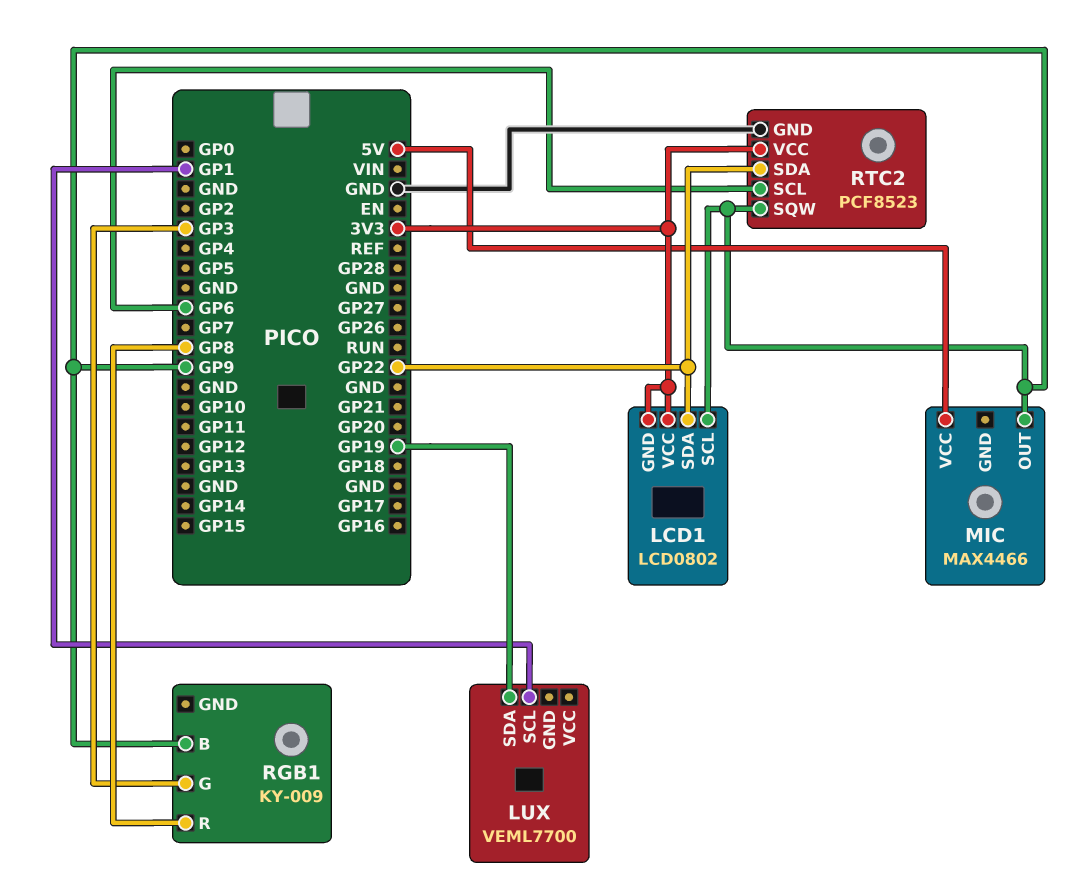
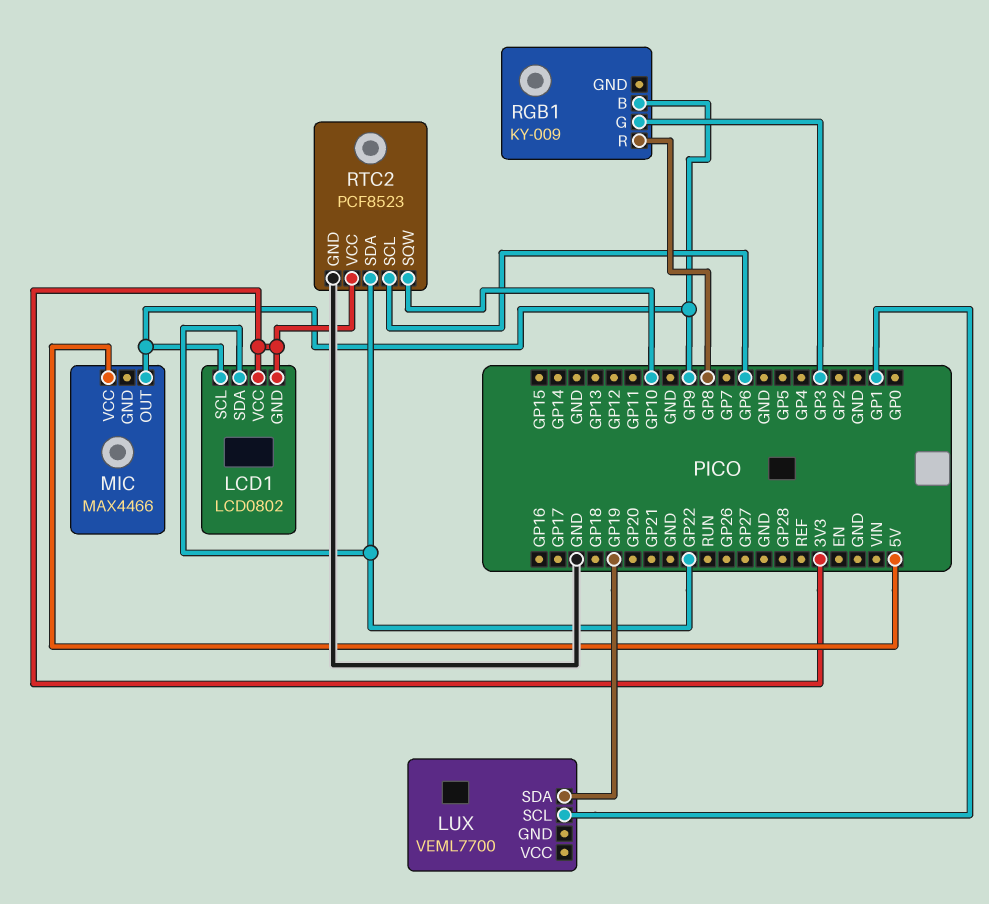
RTC2 pin SQW: GP9 -> GP10

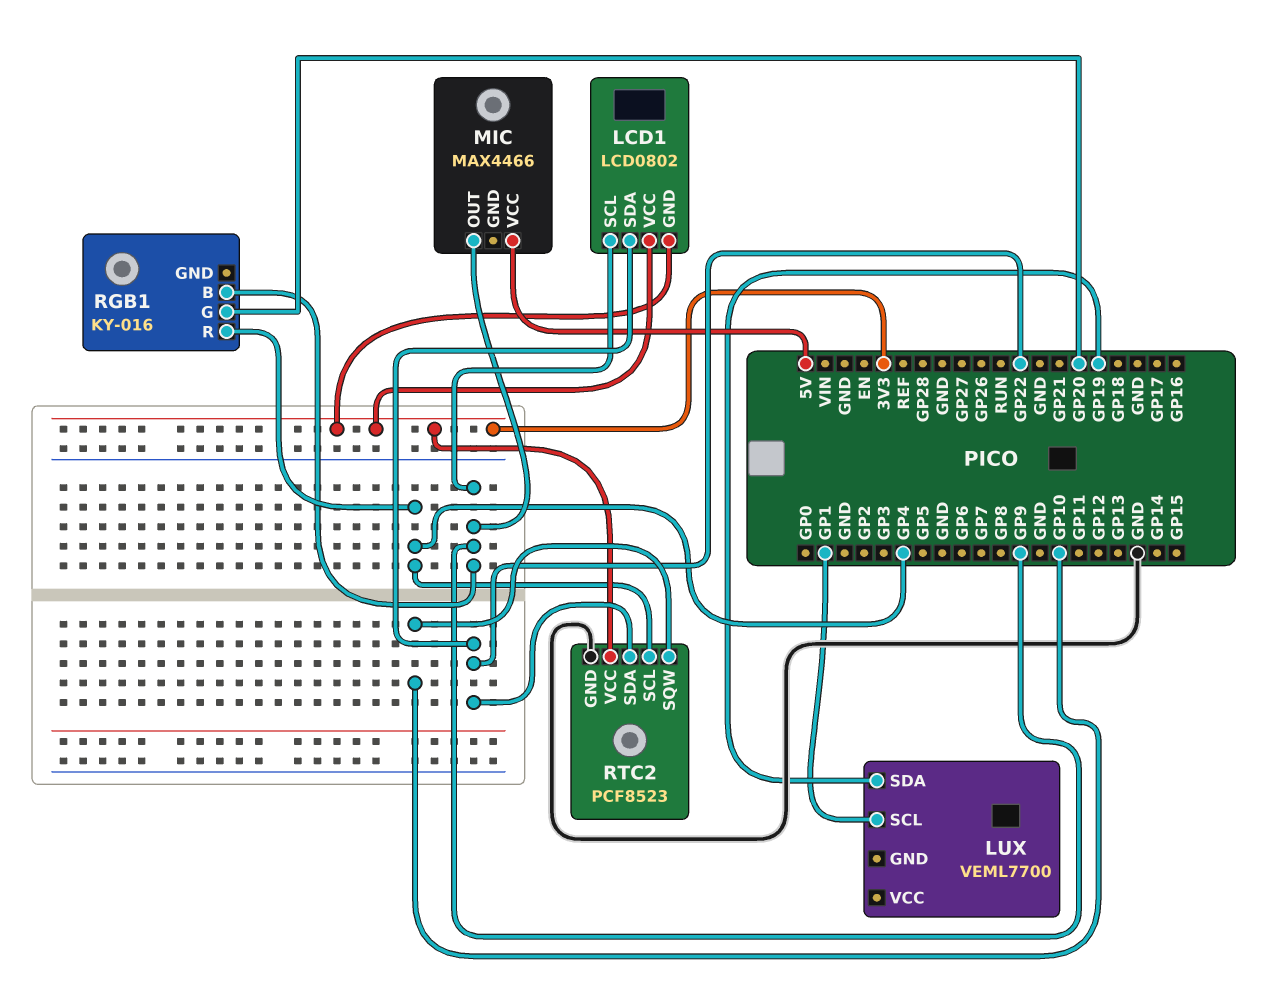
RGB1: KY-009 -> KY-016
RGB1 pin G: GP3 -> GP20
RGB1 pin R: GP8 -> GP4
RTC2 pin SCL: GP6 -> GP4

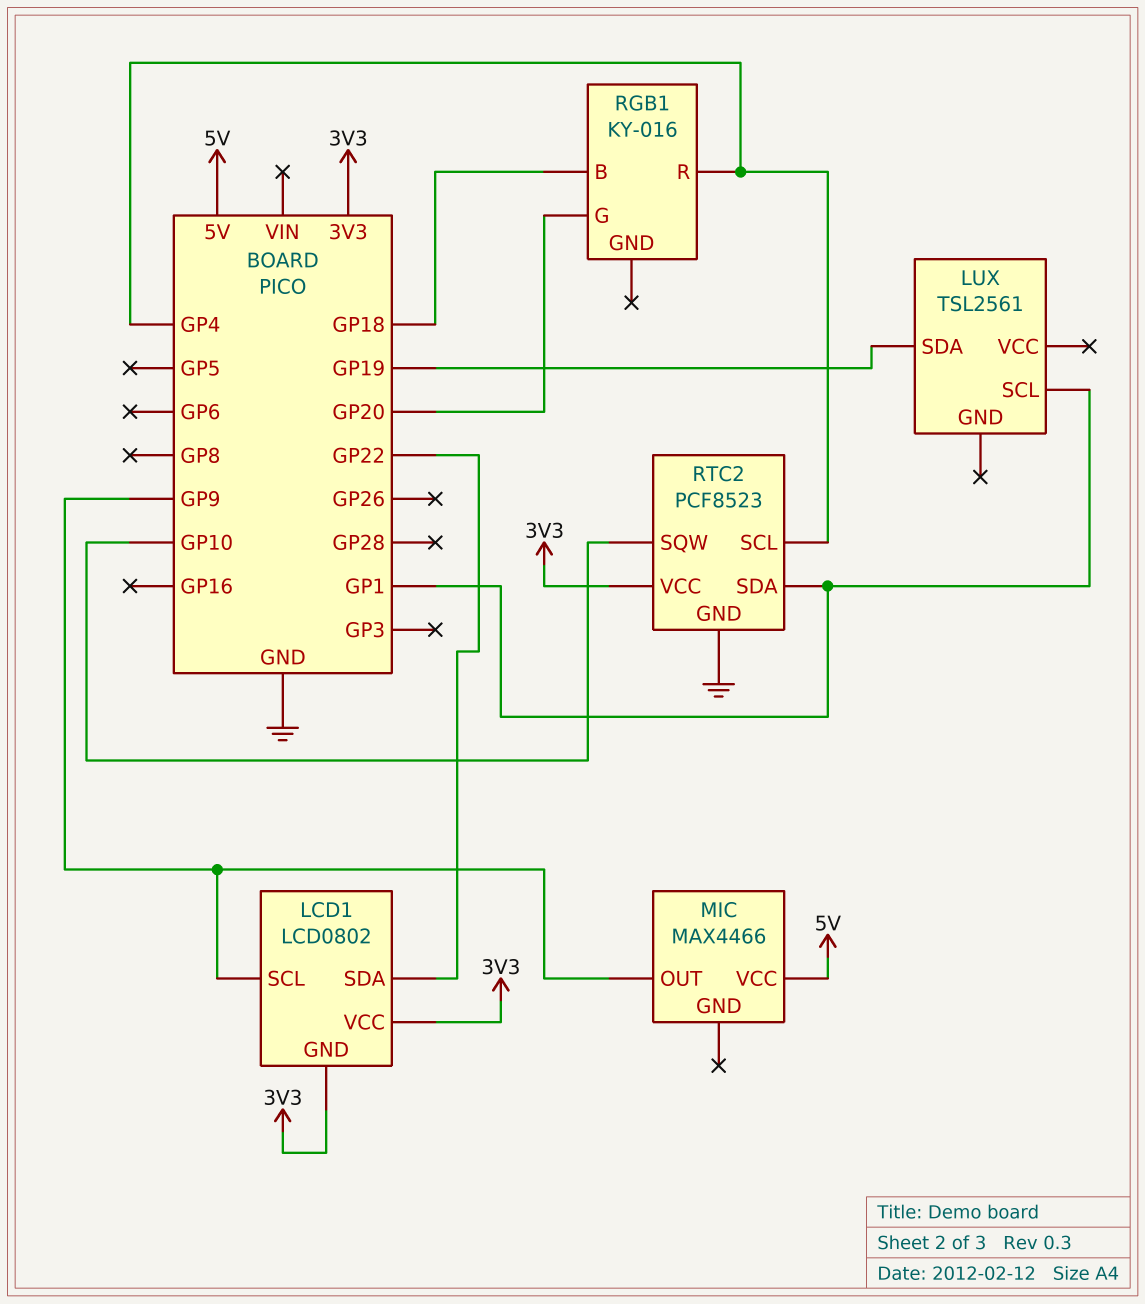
LUX: VEML7700 -> TSL2561
RGB1 pin B: GP9 -> GP18
RTC2 pin SDA: GP22 -> GP1

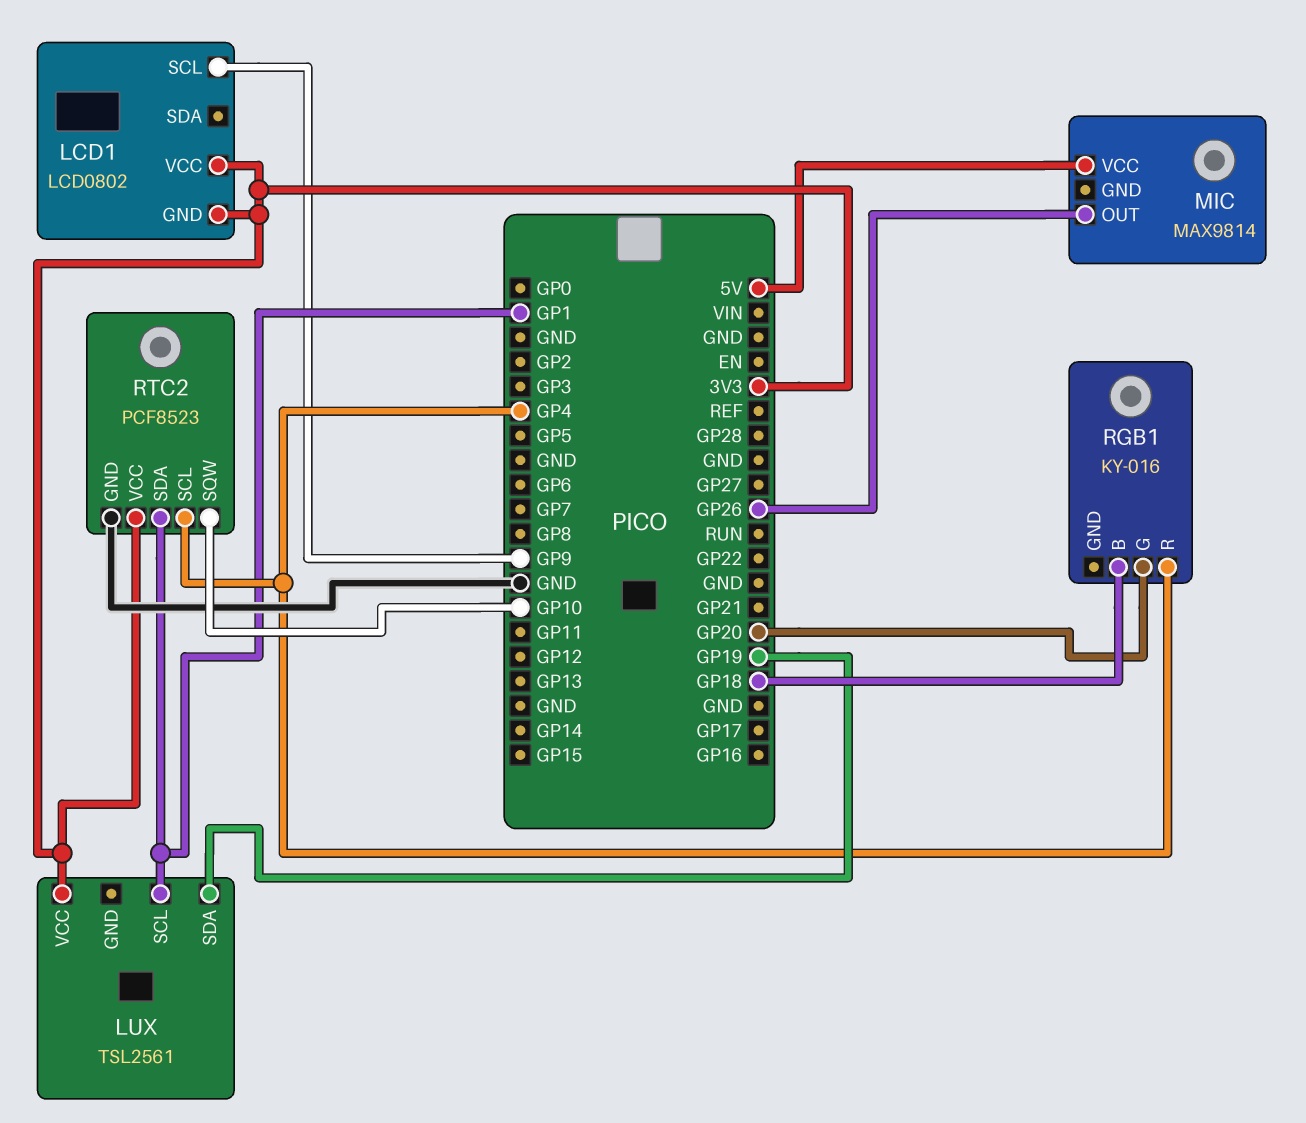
LCD1 pin SDA: GP22 -> none
LUX pin VCC: none -> 3V3
MIC: MAX4466 -> MAX9814
MIC pin OUT: GP9 -> GP26

